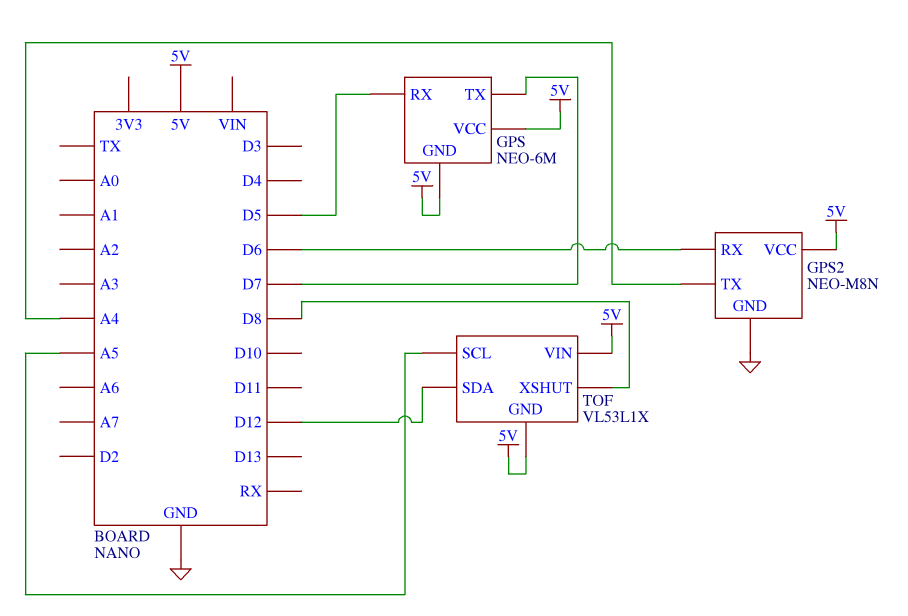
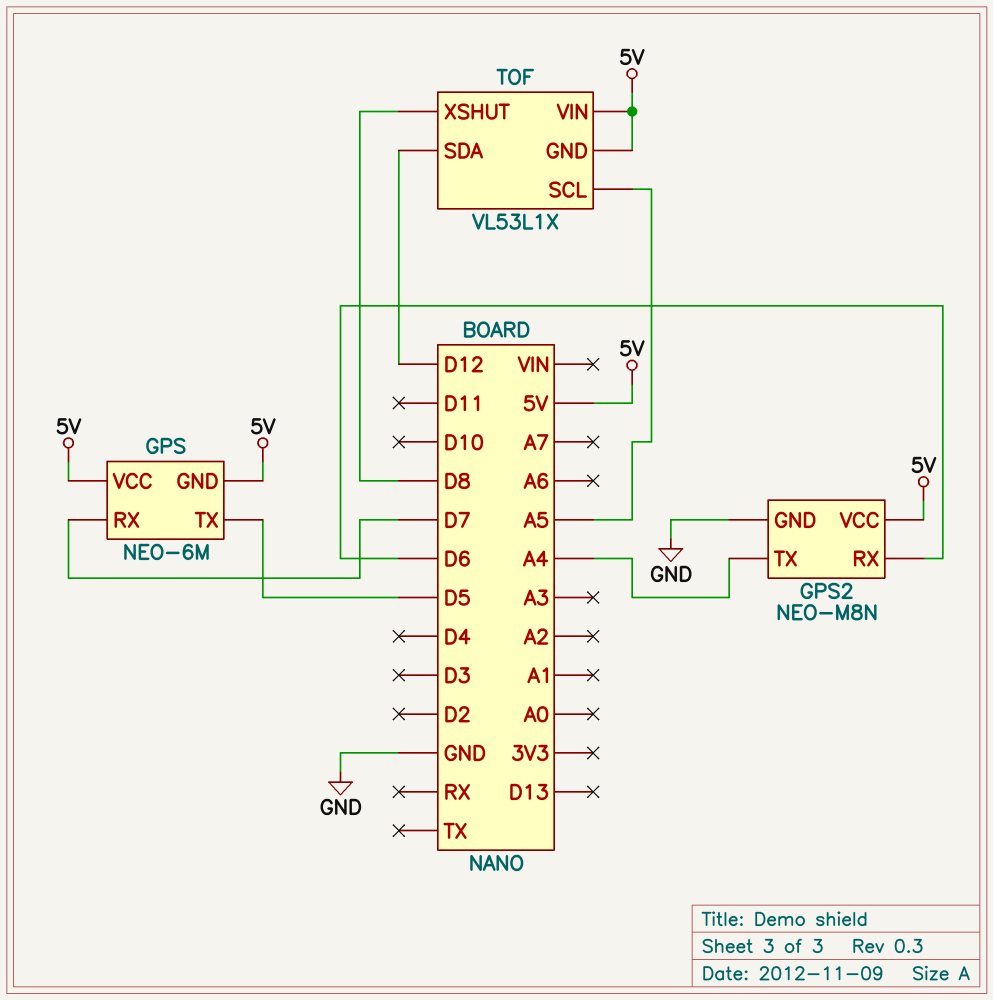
GPS pin RX: D5 -> D7
GPS pin TX: D7 -> D5

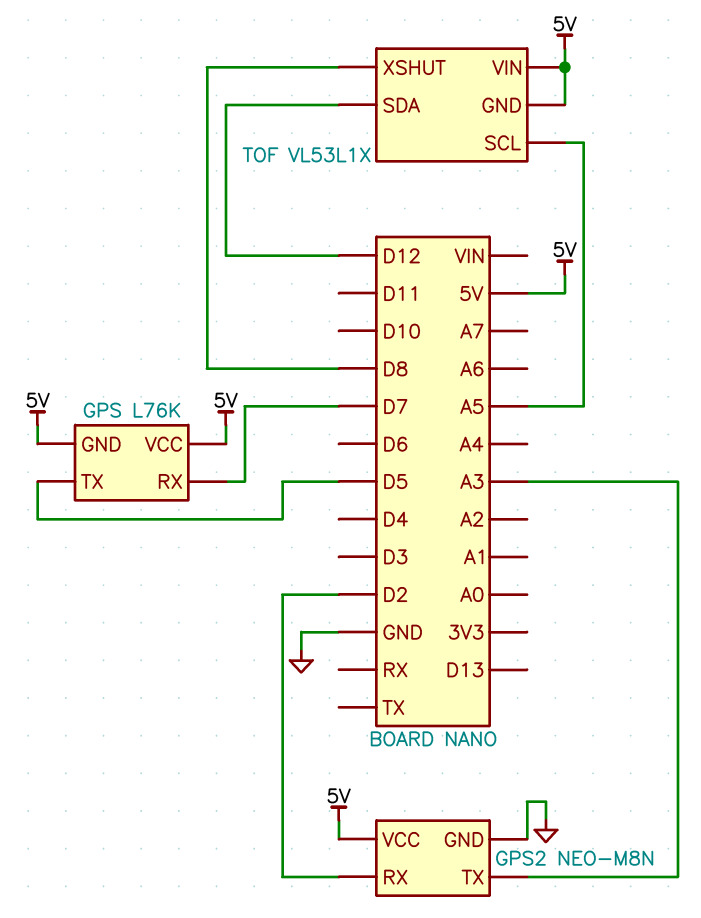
GPS: NEO-6M -> L76K
GPS2 pin RX: D6 -> D2
GPS2 pin TX: A4 -> A3

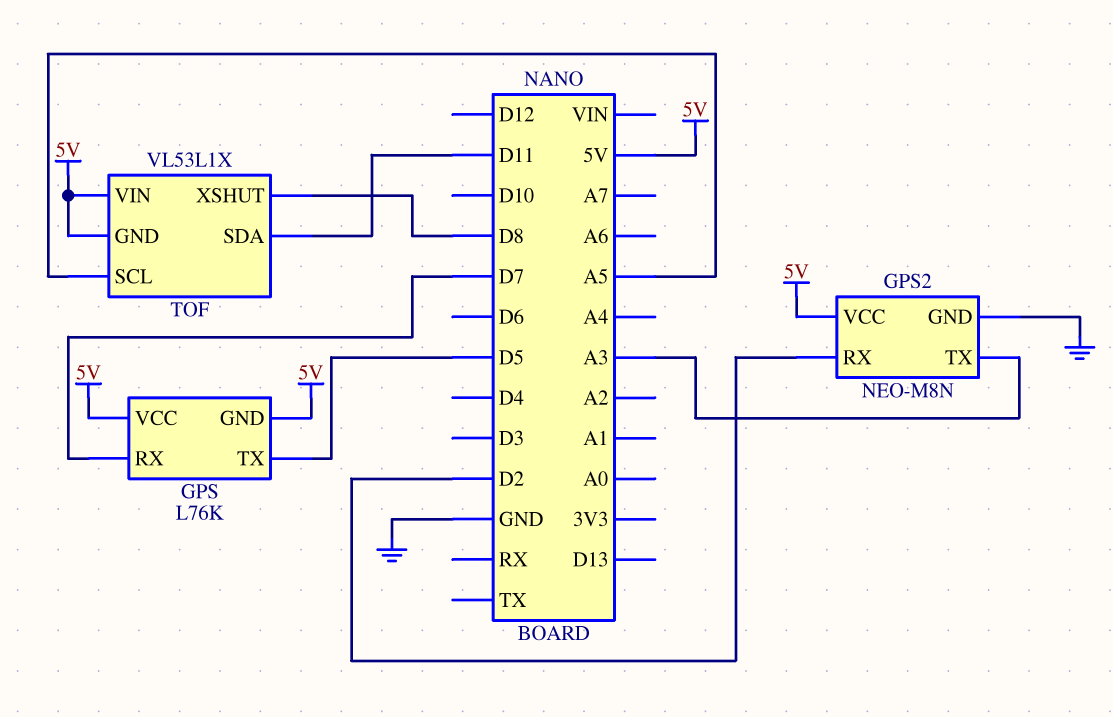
TOF pin SDA: D12 -> D11

